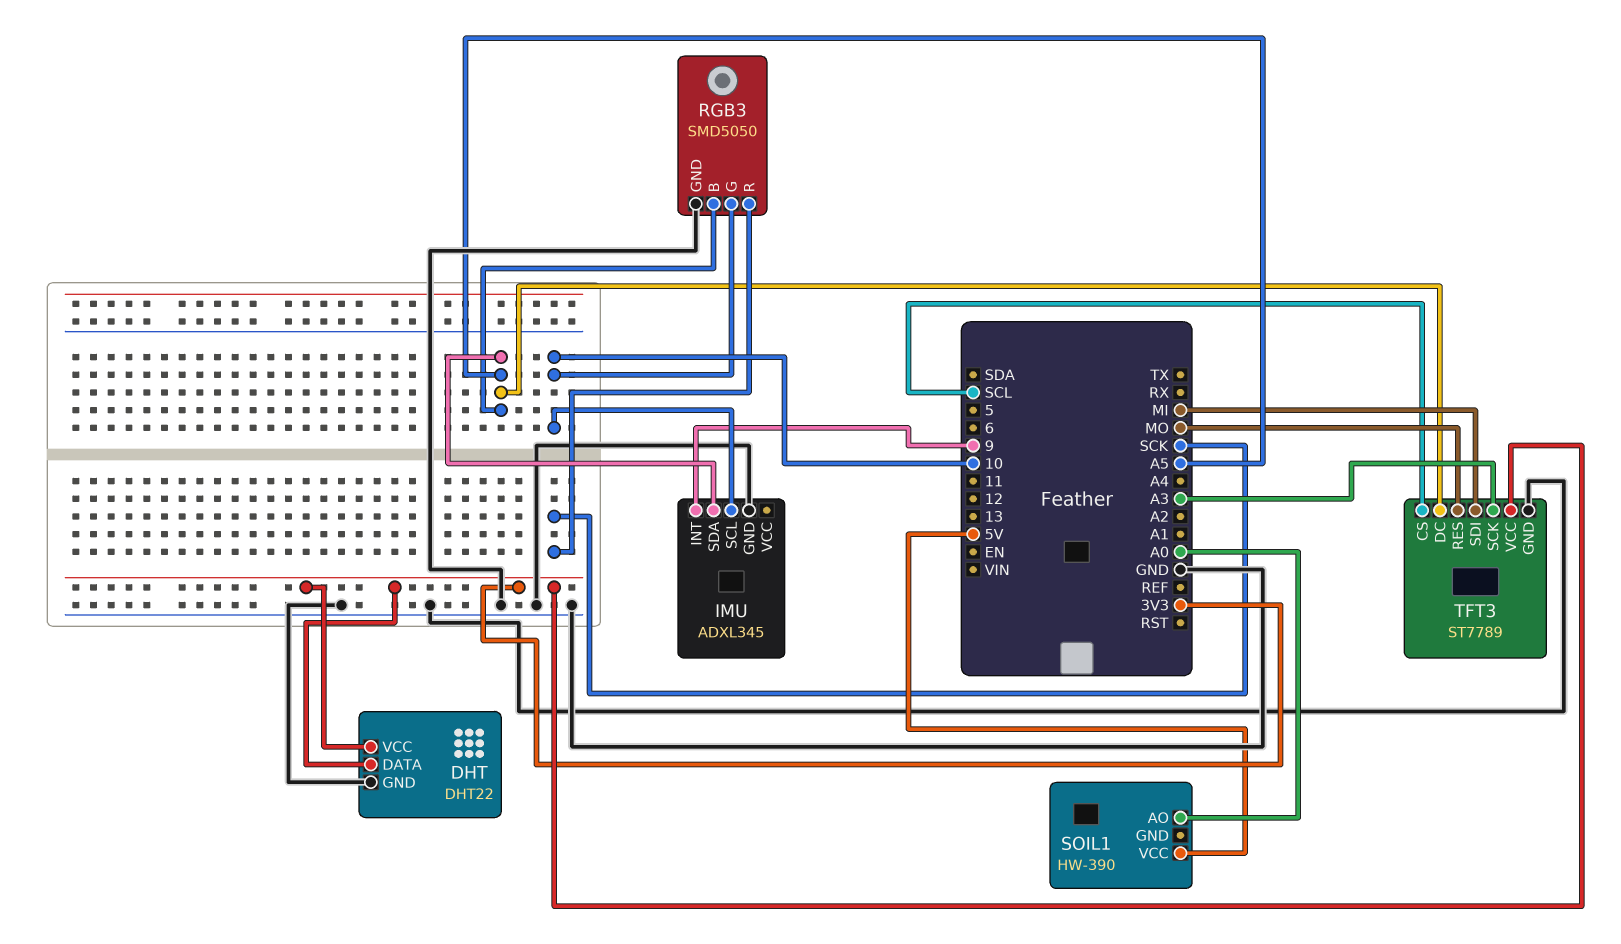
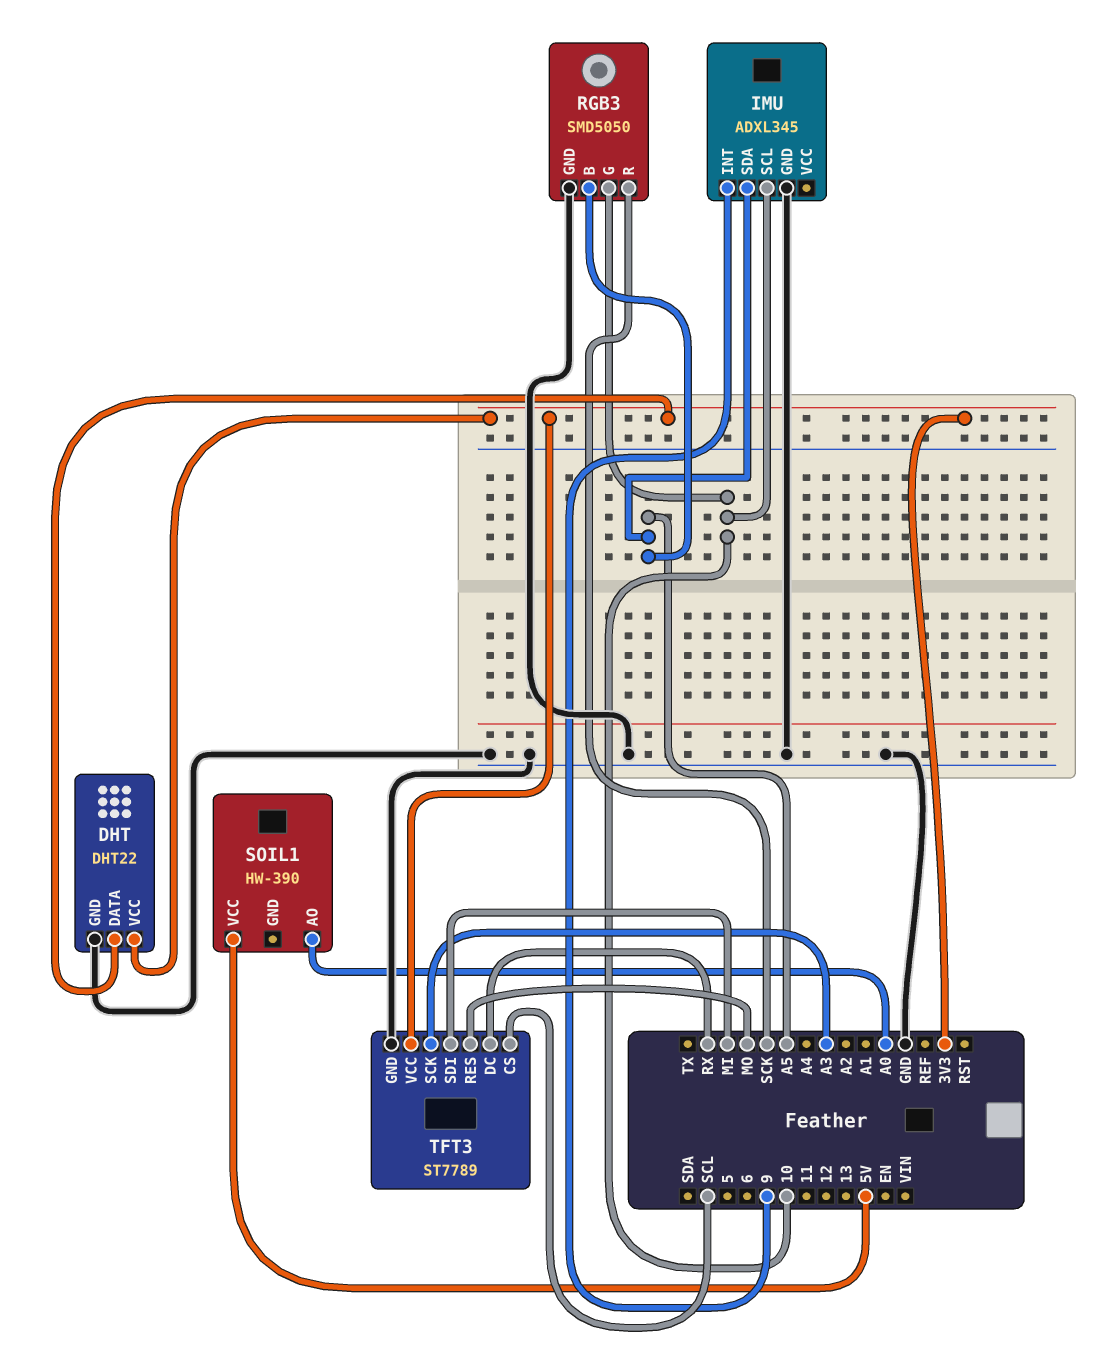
TFT3 pin DC: A5 -> RX

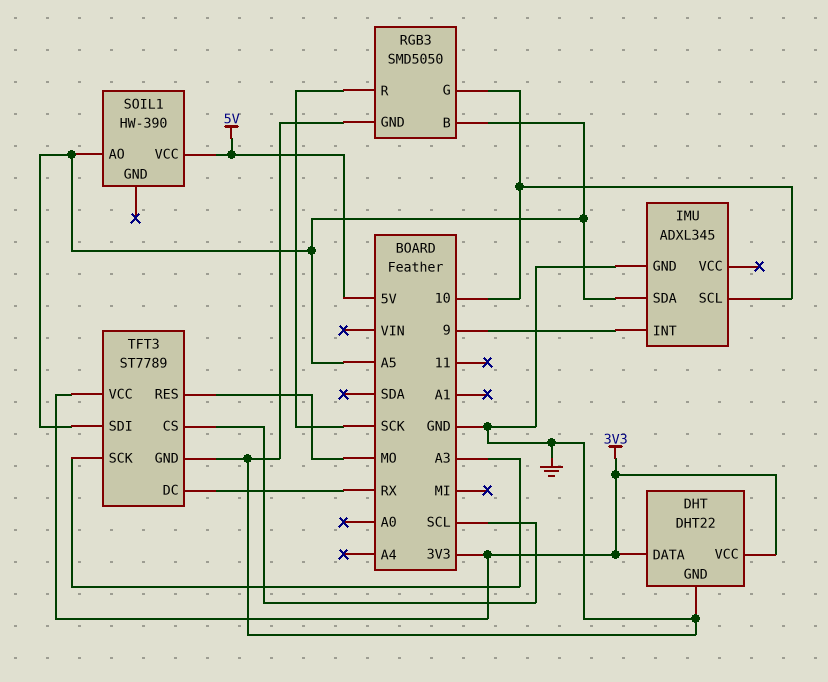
SOIL1 pin AO: A0 -> A5
TFT3 pin SDI: MI -> A5

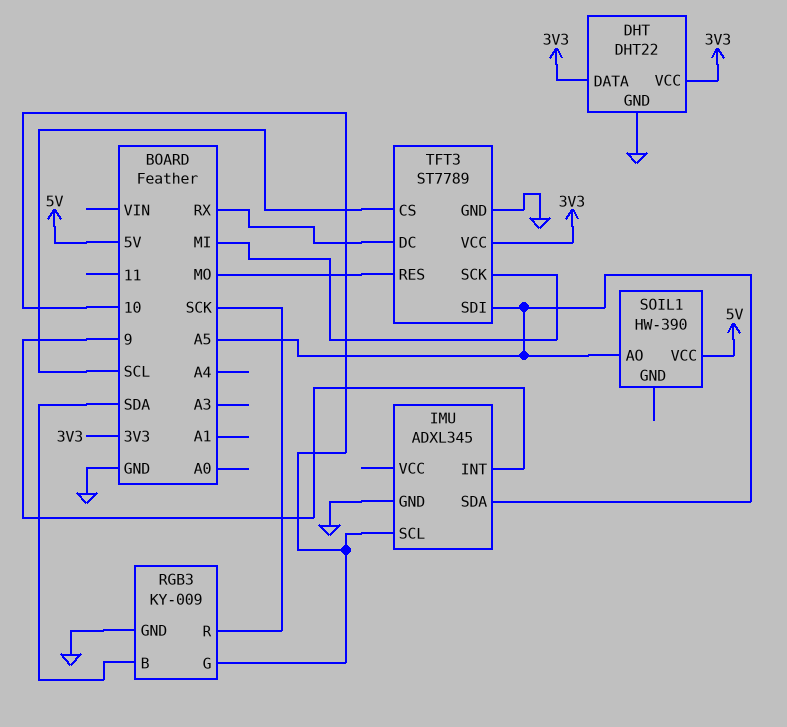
RGB3: SMD5050 -> KY-009
RGB3 pin B: A5 -> SDA
TFT3 pin SCK: A3 -> MI

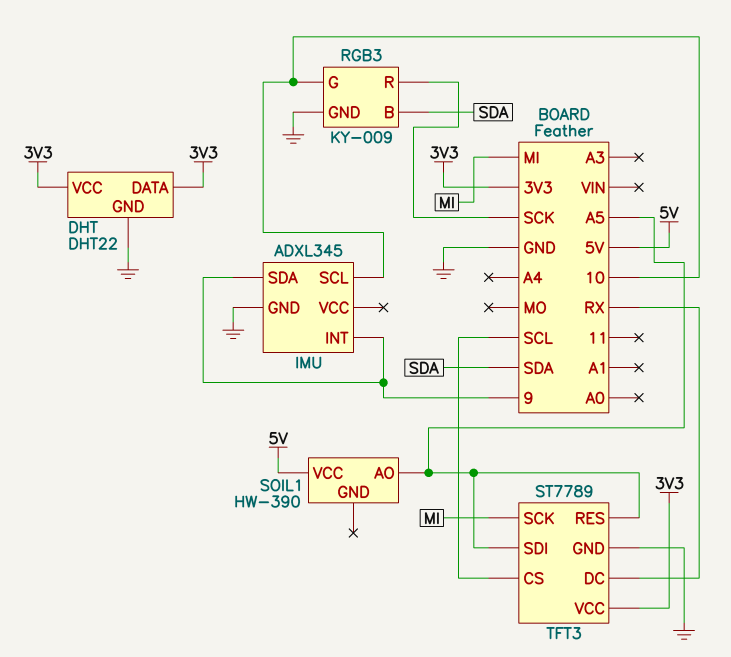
IMU pin SDA: A5 -> 9
TFT3 pin RES: MO -> A5

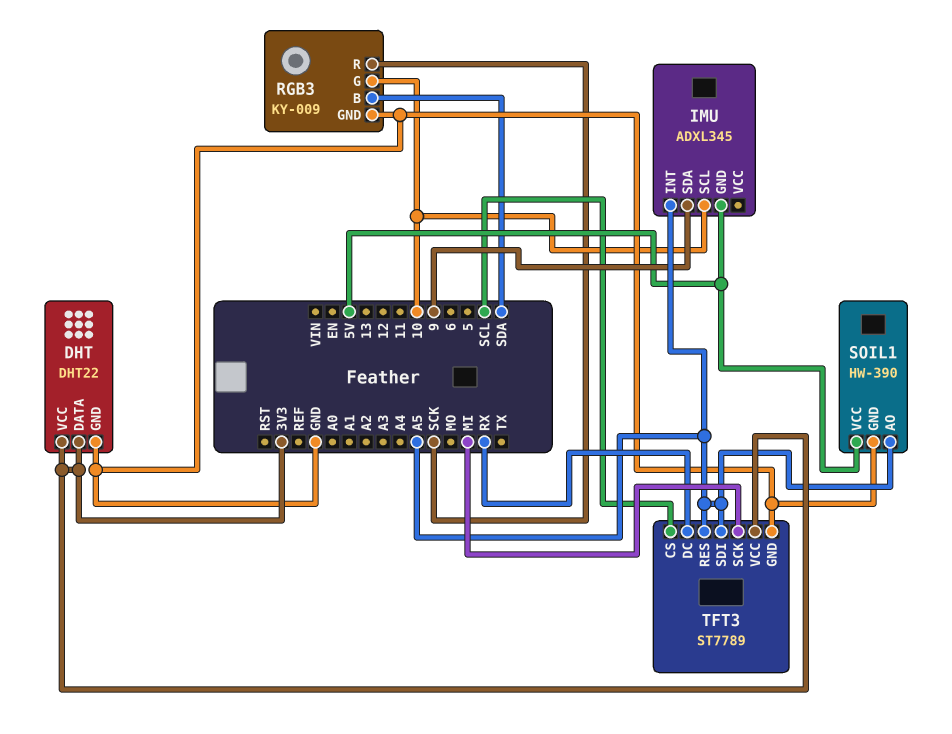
IMU pin GND: GND -> 5V
IMU pin INT: 9 -> A5
SOIL1 pin GND: none -> GND

